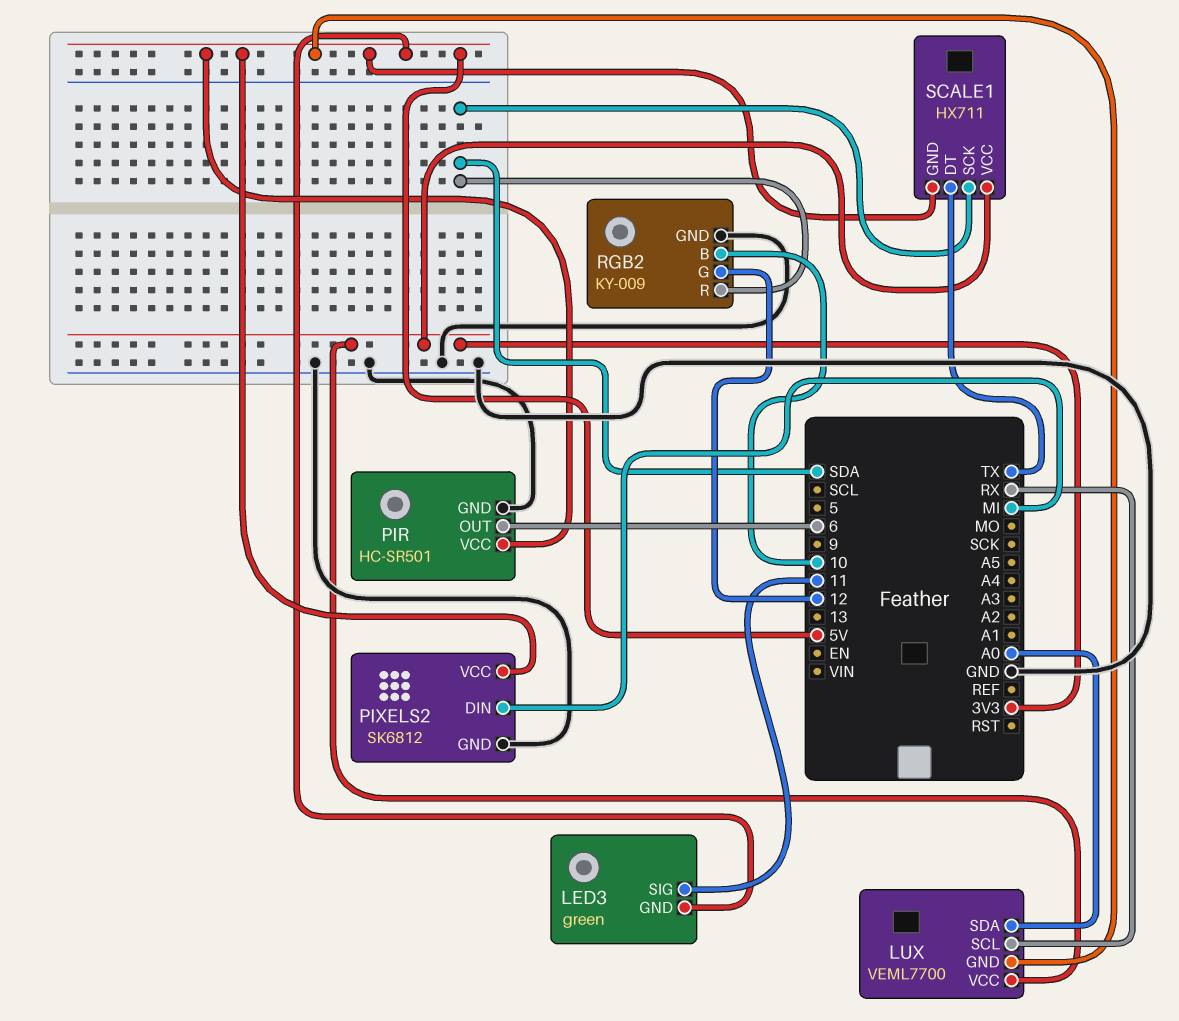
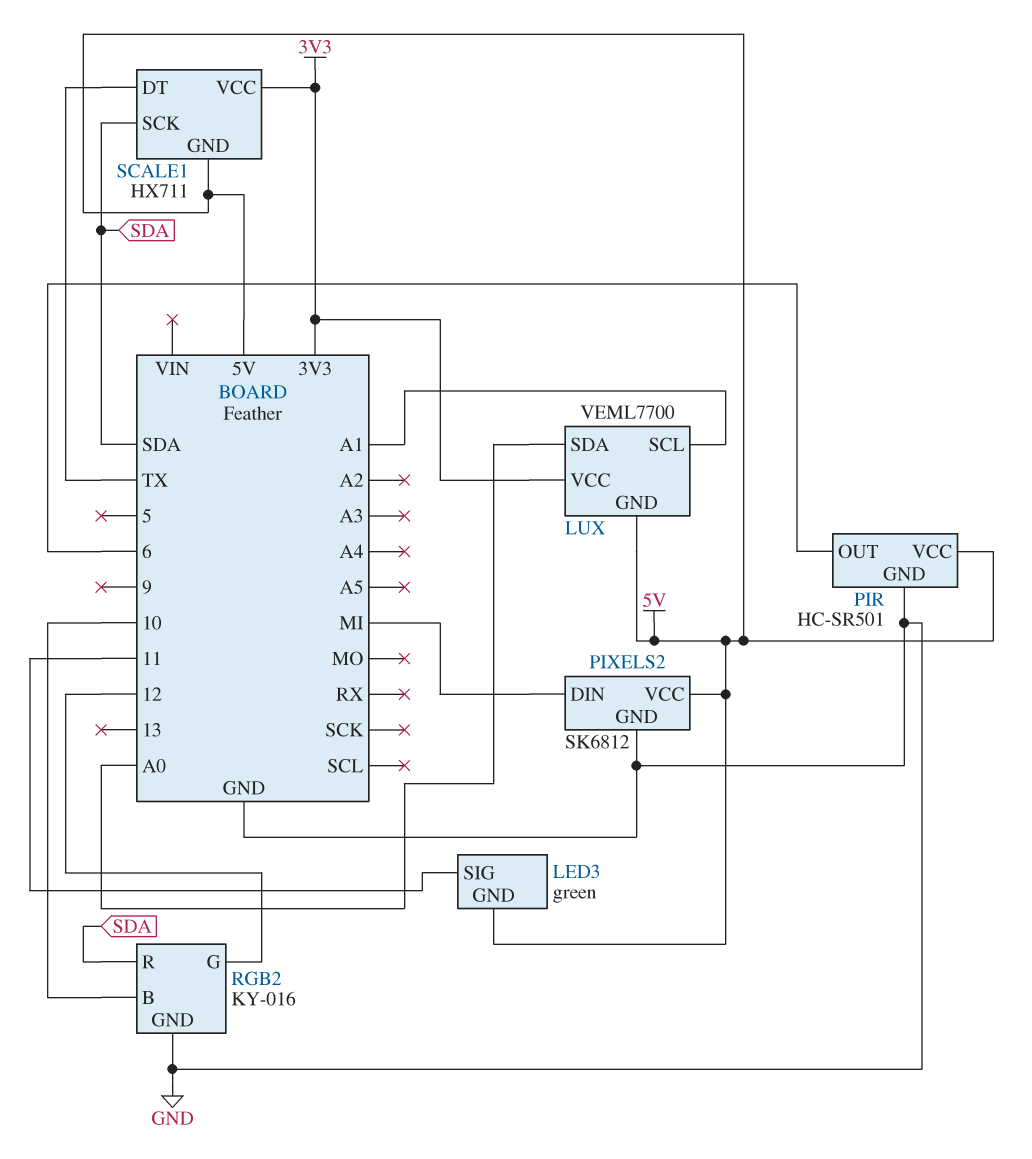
LUX pin SCL: RX -> A1
RGB2: KY-009 -> KY-016

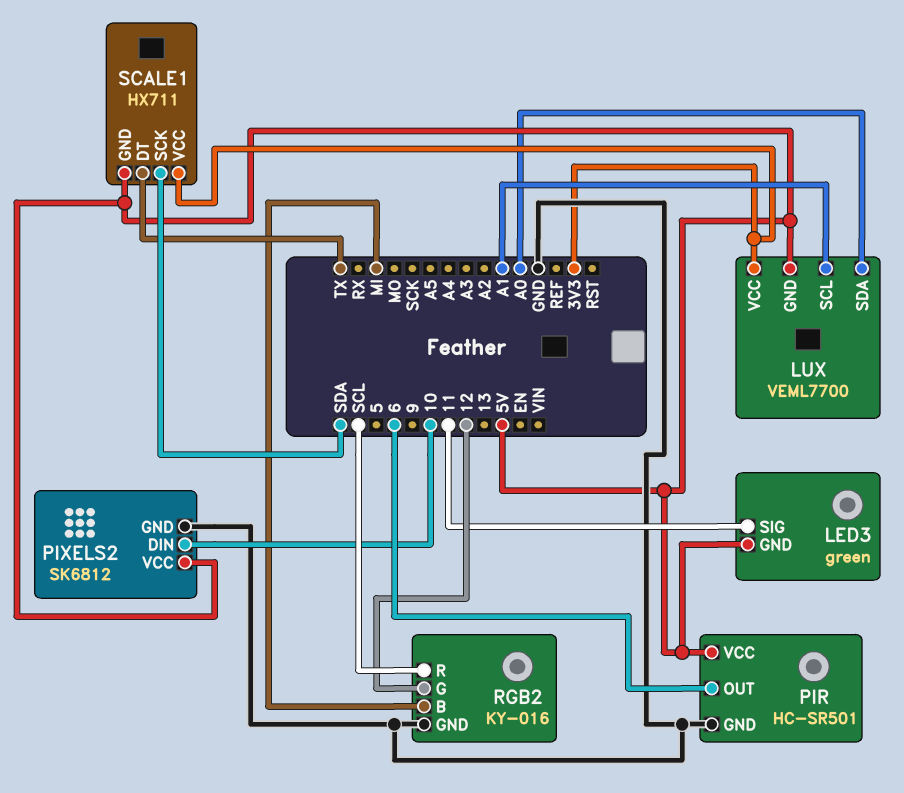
PIXELS2 pin DIN: MI -> 10
RGB2 pin B: 10 -> MI
RGB2 pin R: SDA -> SCL

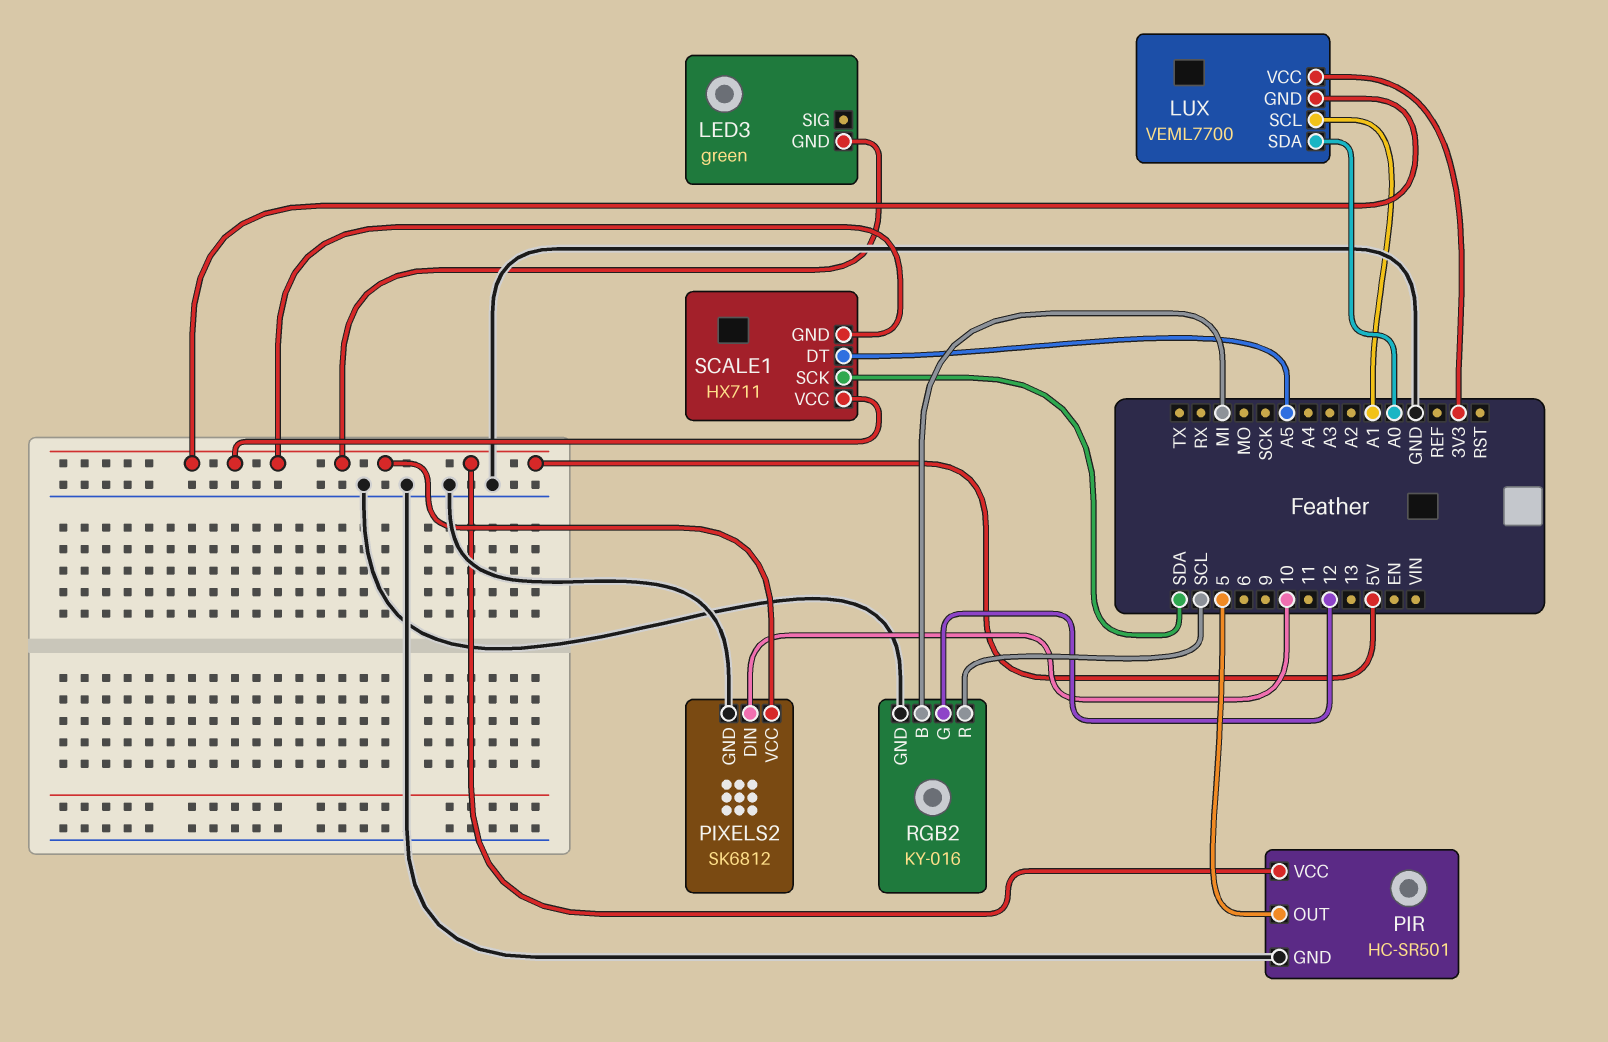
LED3 pin SIG: 11 -> none
PIR pin OUT: 6 -> 5
SCALE1 pin DT: TX -> A5
SCALE1 pin VCC: 3V3 -> 5V

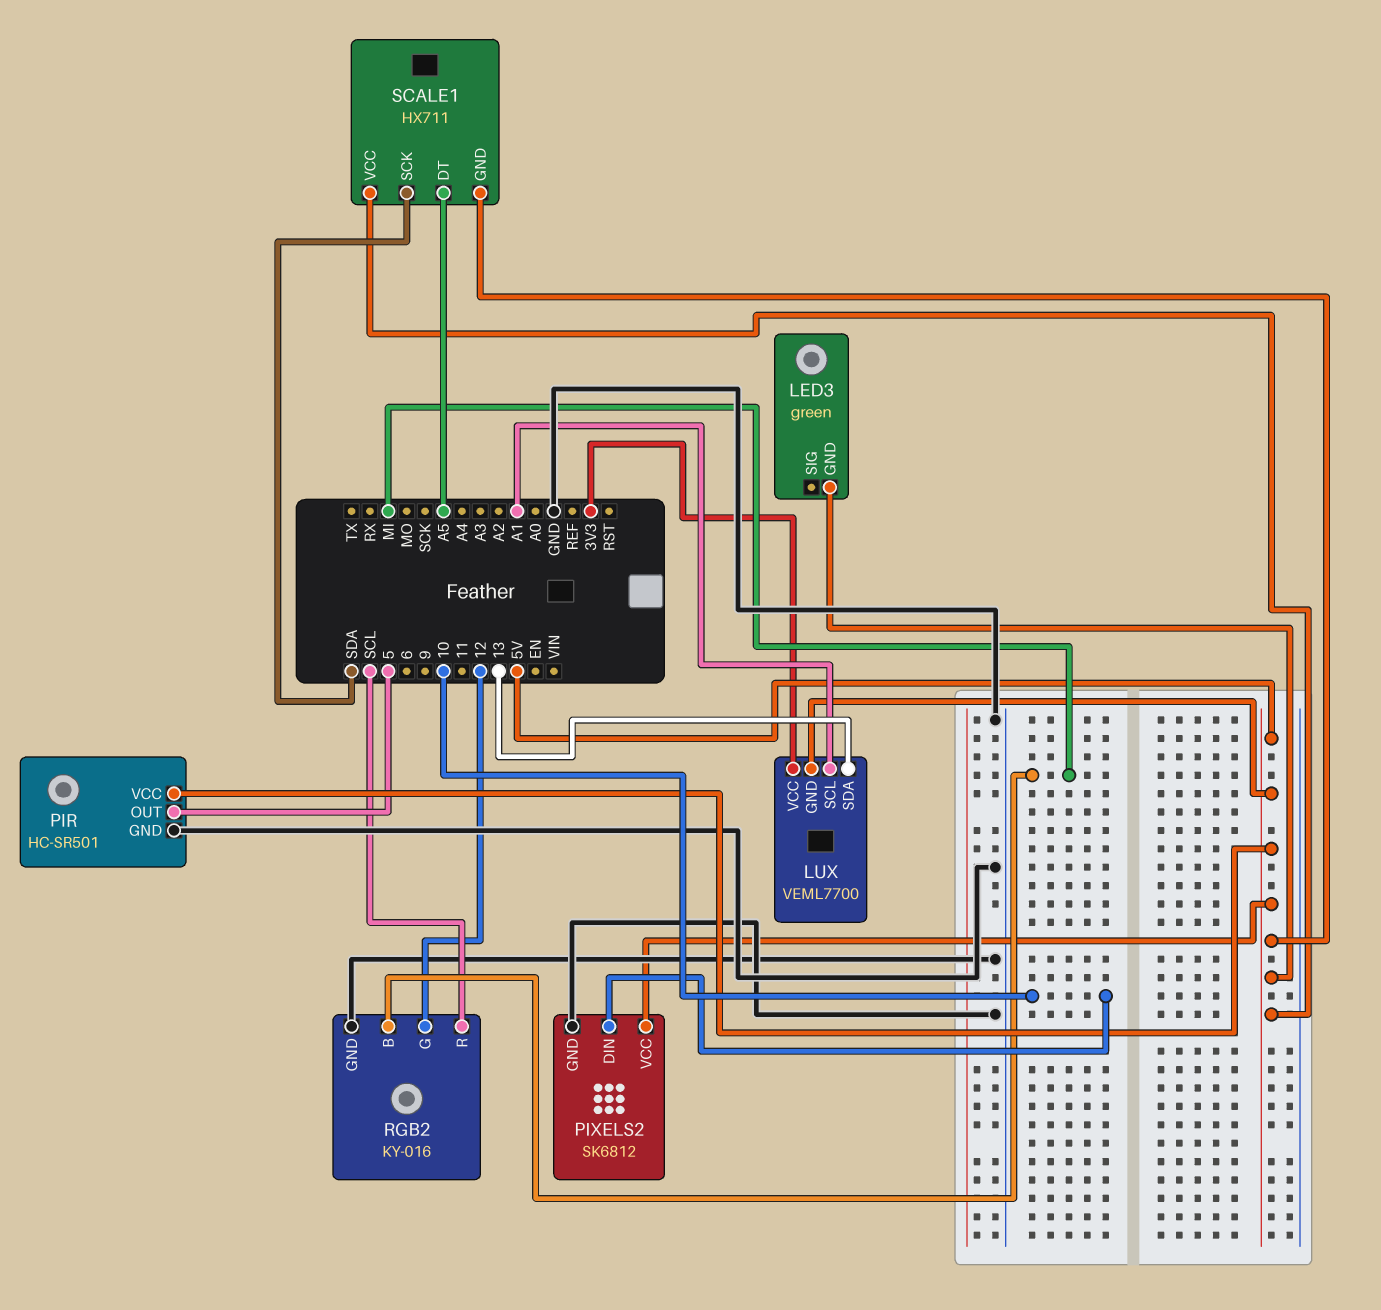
LUX pin SDA: A0 -> 13

